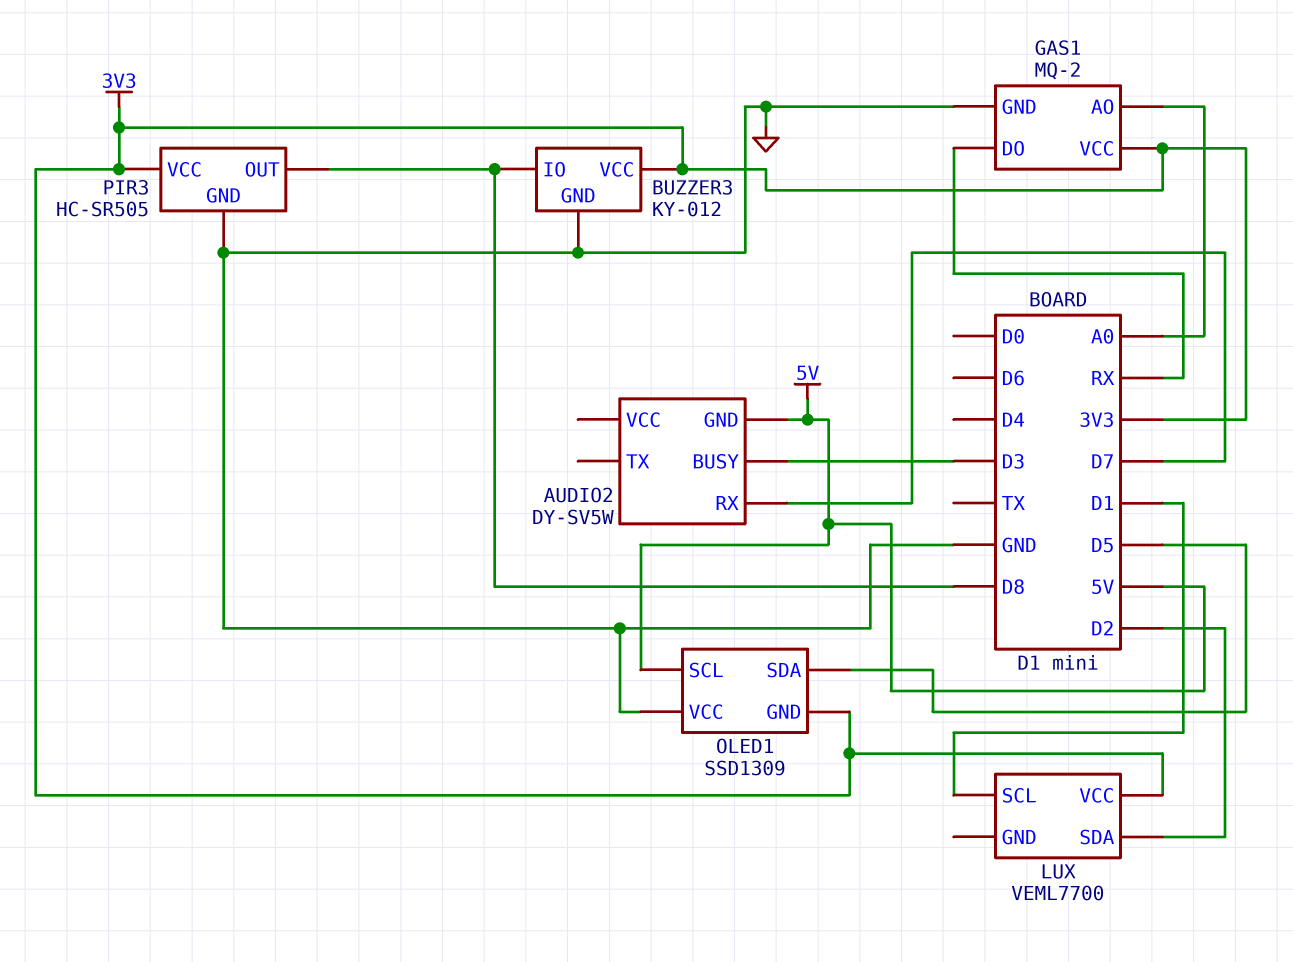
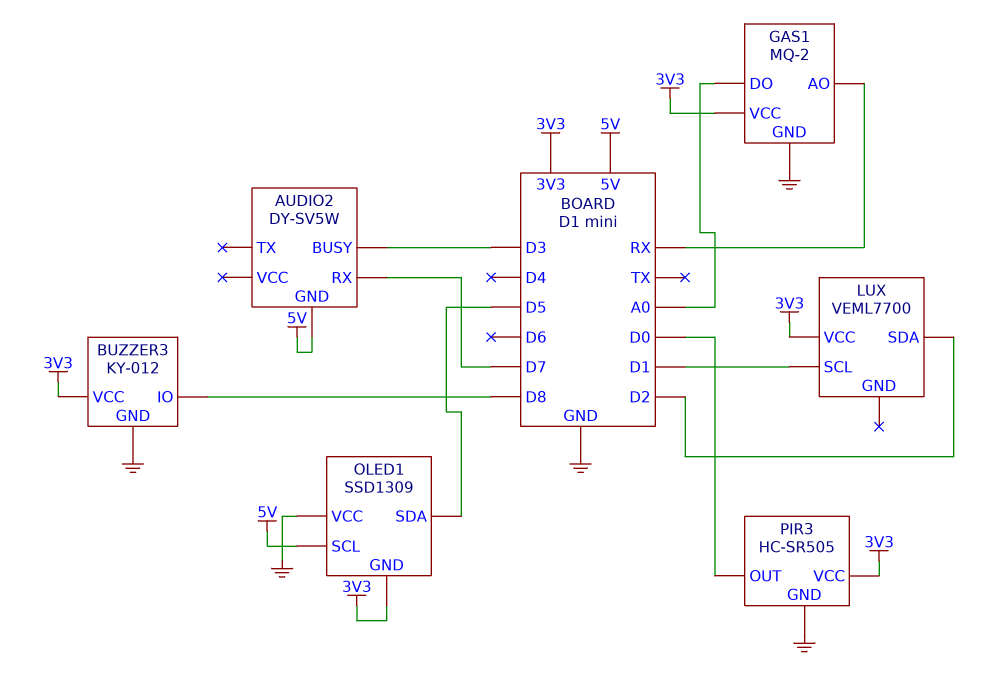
GAS1 pin AO: A0 -> RX
GAS1 pin DO: RX -> A0
PIR3 pin OUT: D8 -> D0

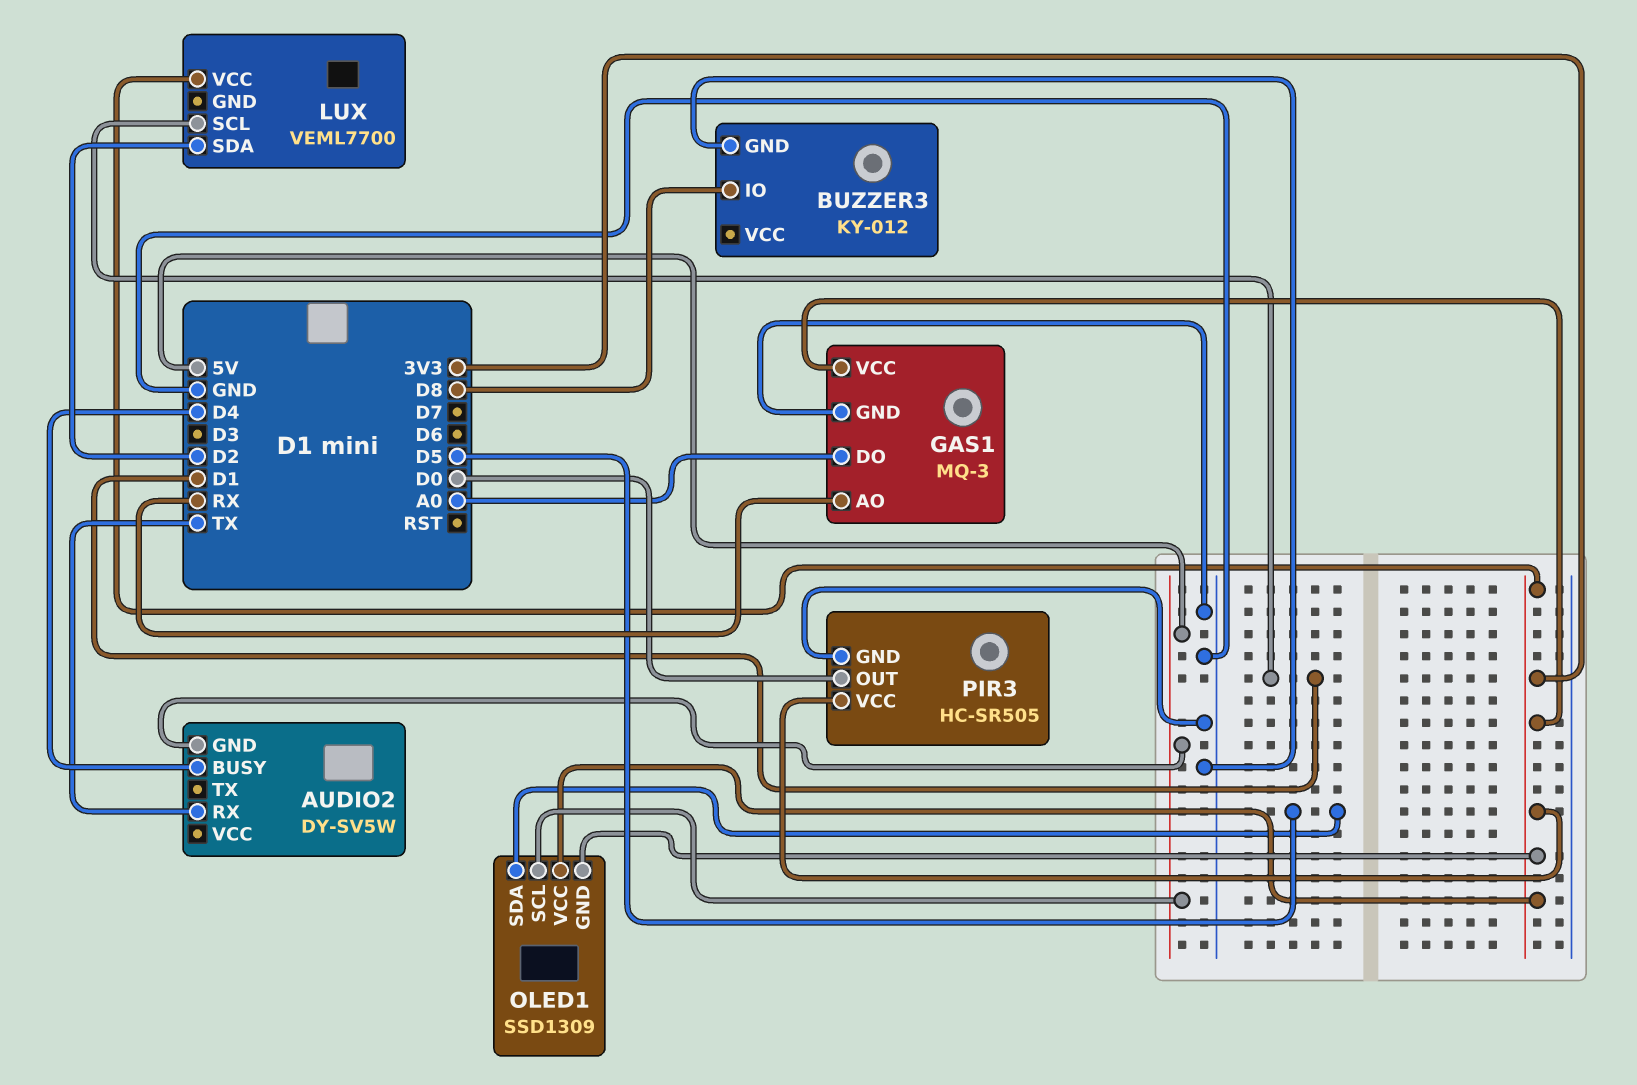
AUDIO2 pin BUSY: D3 -> D4
AUDIO2 pin RX: D7 -> TX
BUZZER3 pin VCC: 3V3 -> none
GAS1: MQ-2 -> MQ-3
OLED1 pin VCC: GND -> 3V3

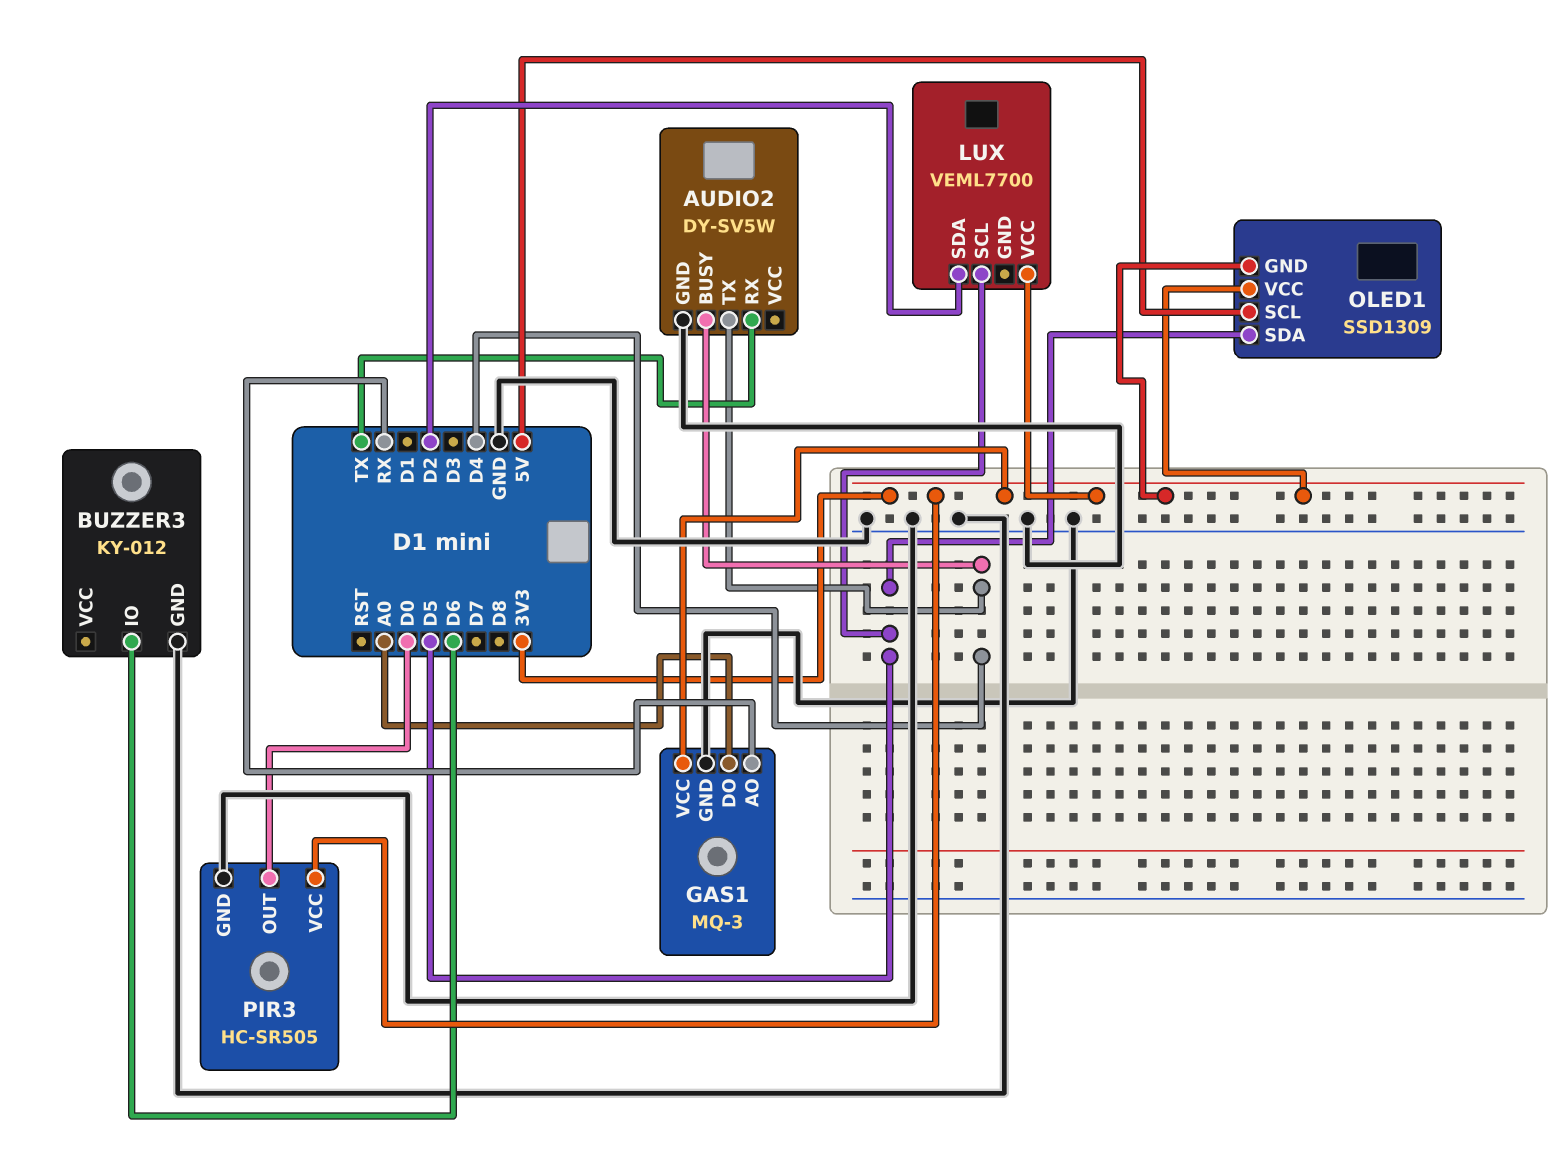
AUDIO2 pin GND: 5V -> GND
AUDIO2 pin TX: none -> D4
BUZZER3 pin IO: D8 -> D6
LUX pin SCL: D1 -> D5

